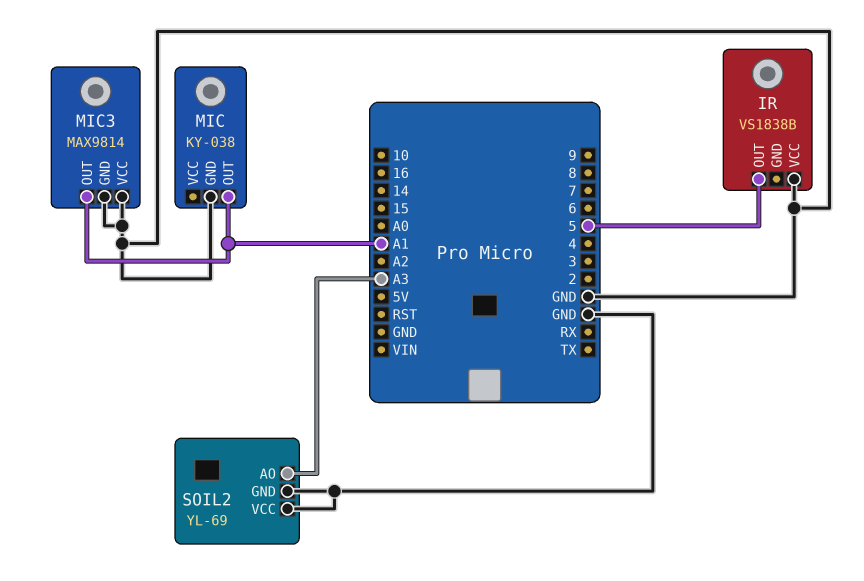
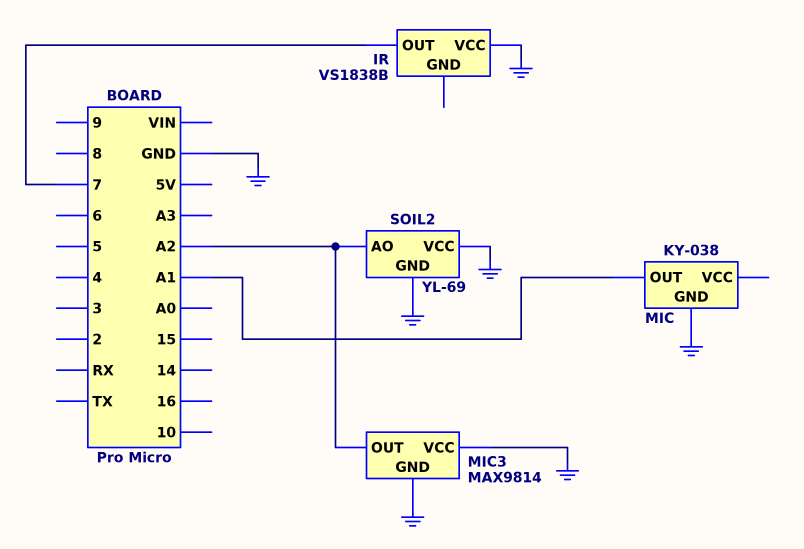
IR pin OUT: 5 -> 7
MIC3 pin OUT: A1 -> A2
SOIL2 pin AO: A3 -> A2

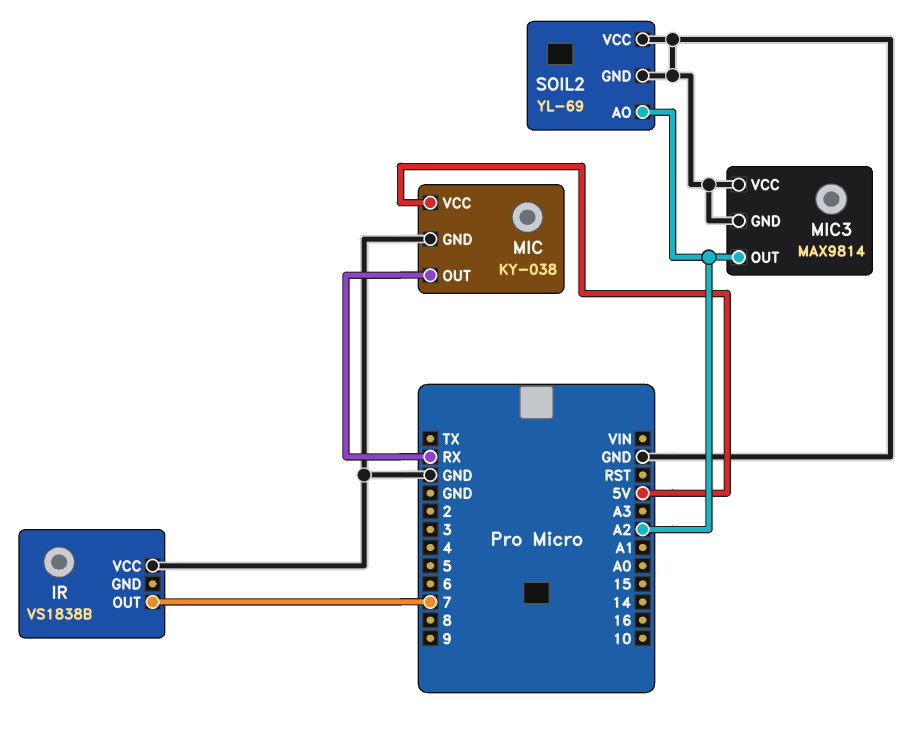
MIC pin OUT: A1 -> RX
MIC pin VCC: none -> 5V

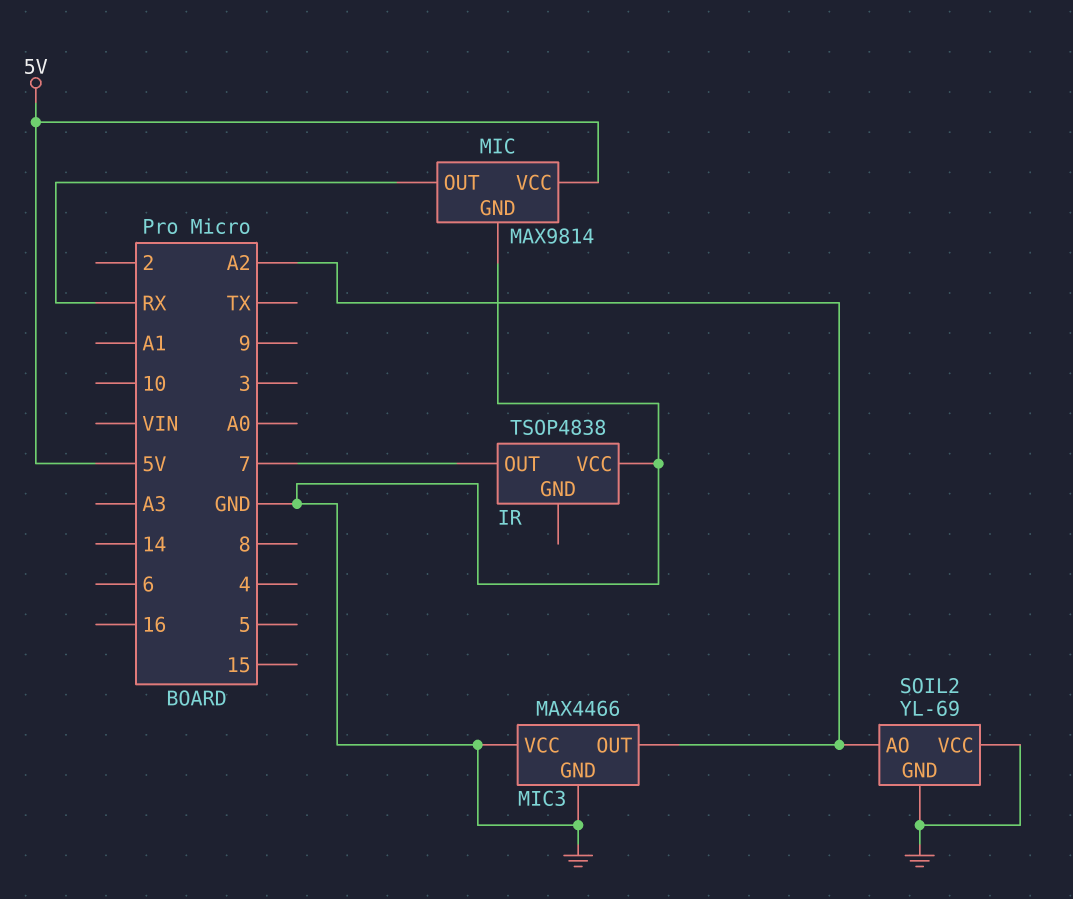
IR: VS1838B -> TSOP4838
MIC: KY-038 -> MAX9814
MIC3: MAX9814 -> MAX4466

